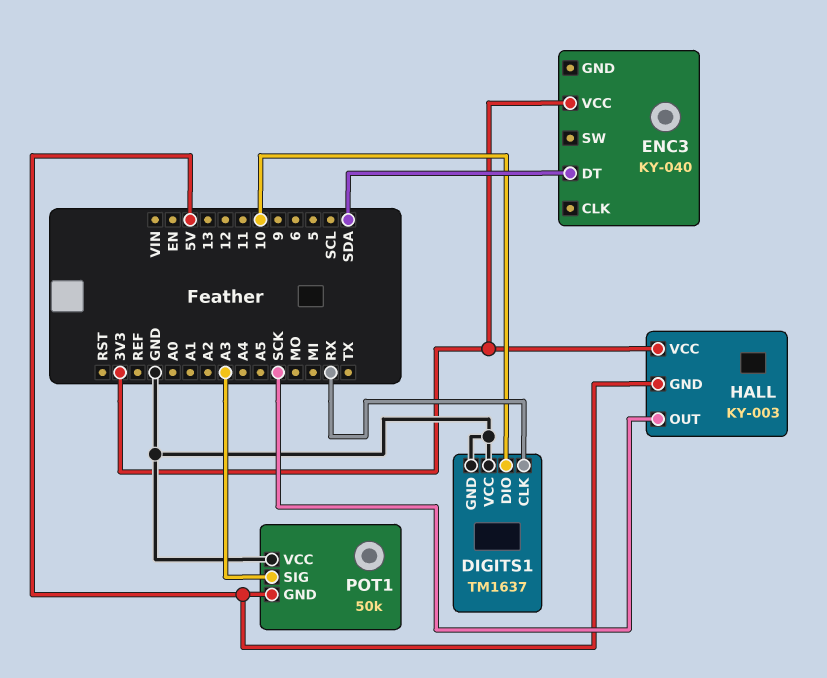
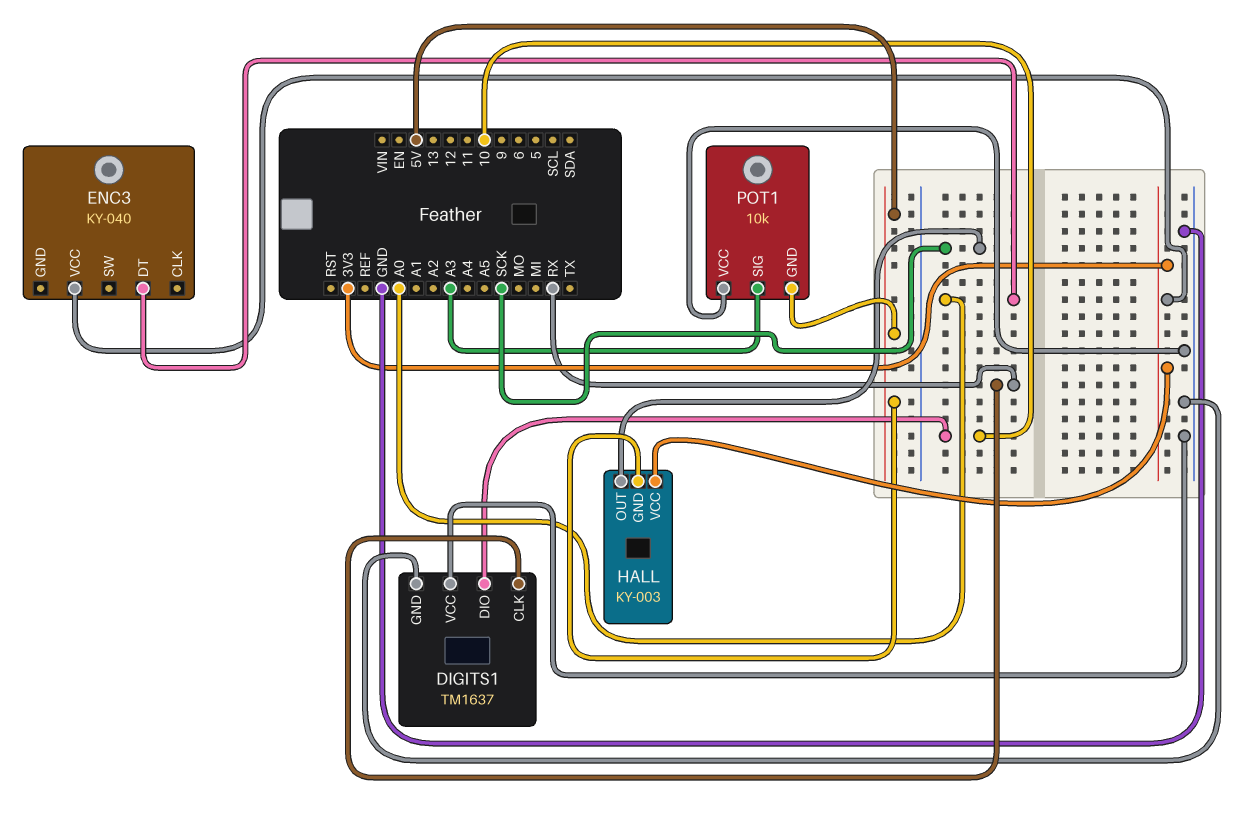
ENC3 pin DT: SDA -> A0
POT1: 50k -> 10k

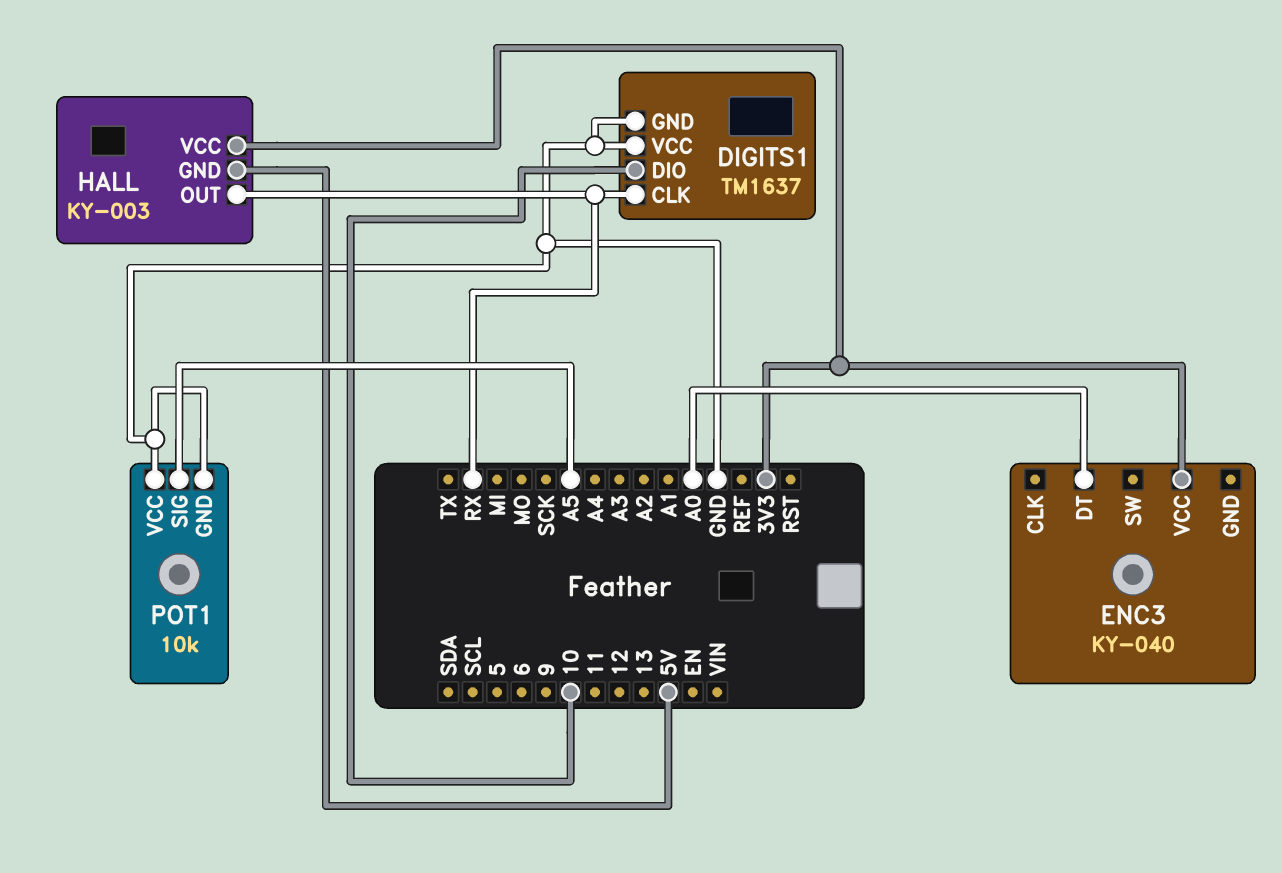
HALL pin OUT: SCK -> RX
POT1 pin GND: 5V -> GND
POT1 pin SIG: A3 -> A5

